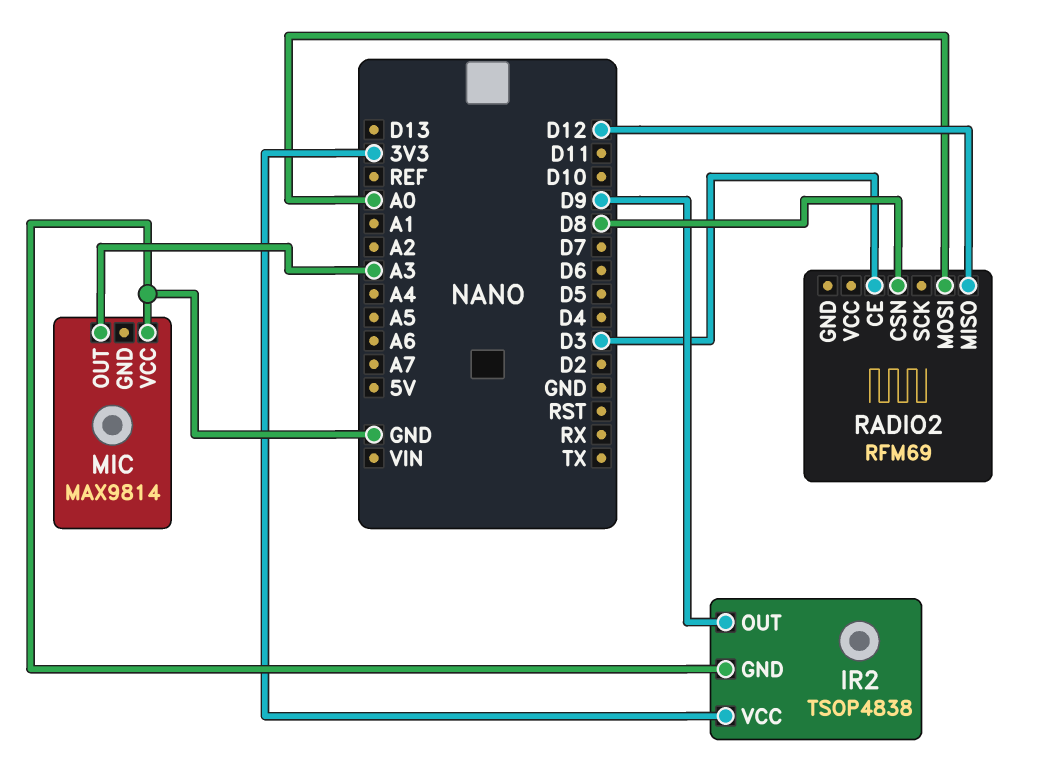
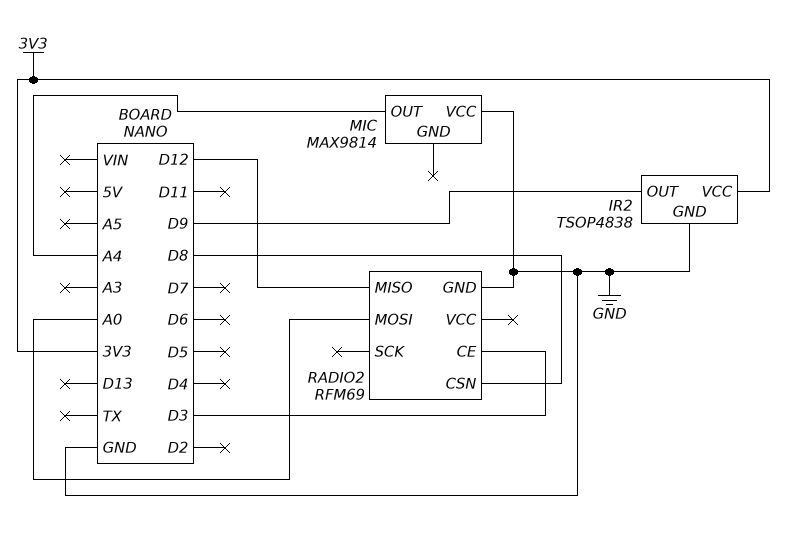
MIC pin OUT: A3 -> A4
RADIO2 pin GND: none -> GND

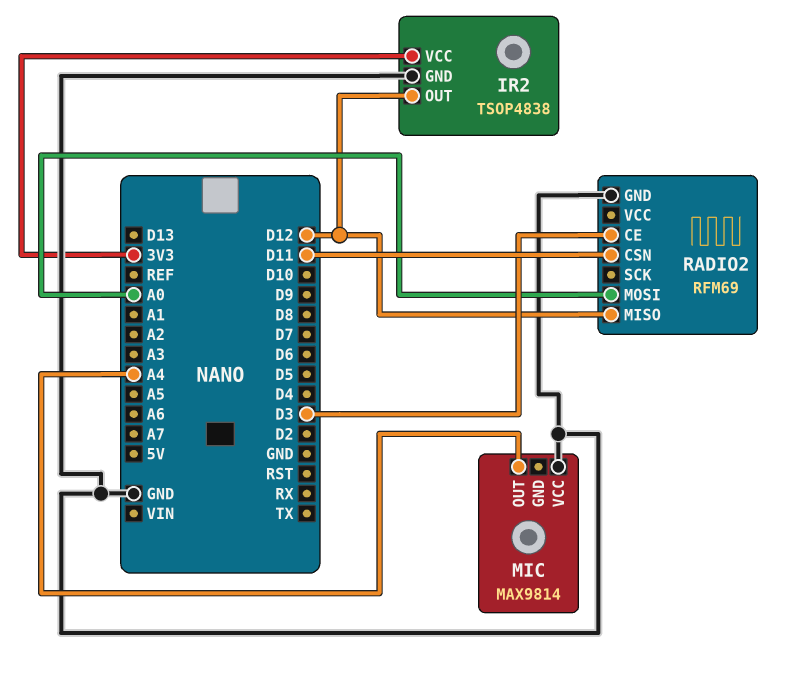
IR2 pin OUT: D9 -> D12
RADIO2 pin CSN: D8 -> D11

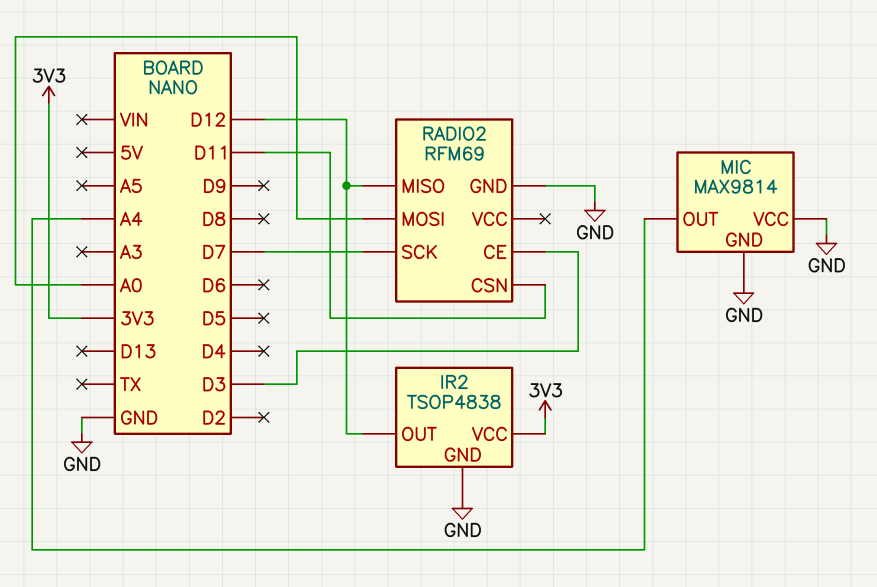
MIC pin GND: none -> GND
RADIO2 pin SCK: none -> D7

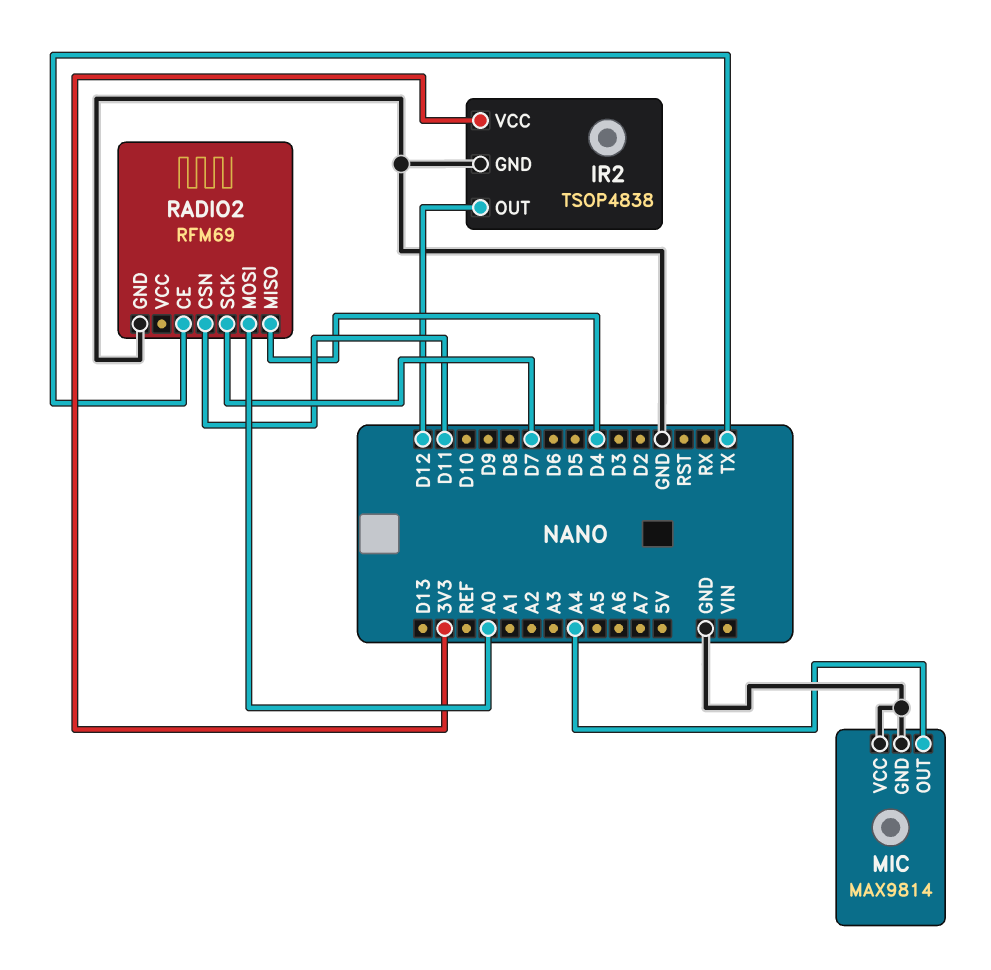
RADIO2 pin CE: D3 -> TX
RADIO2 pin MISO: D12 -> D4

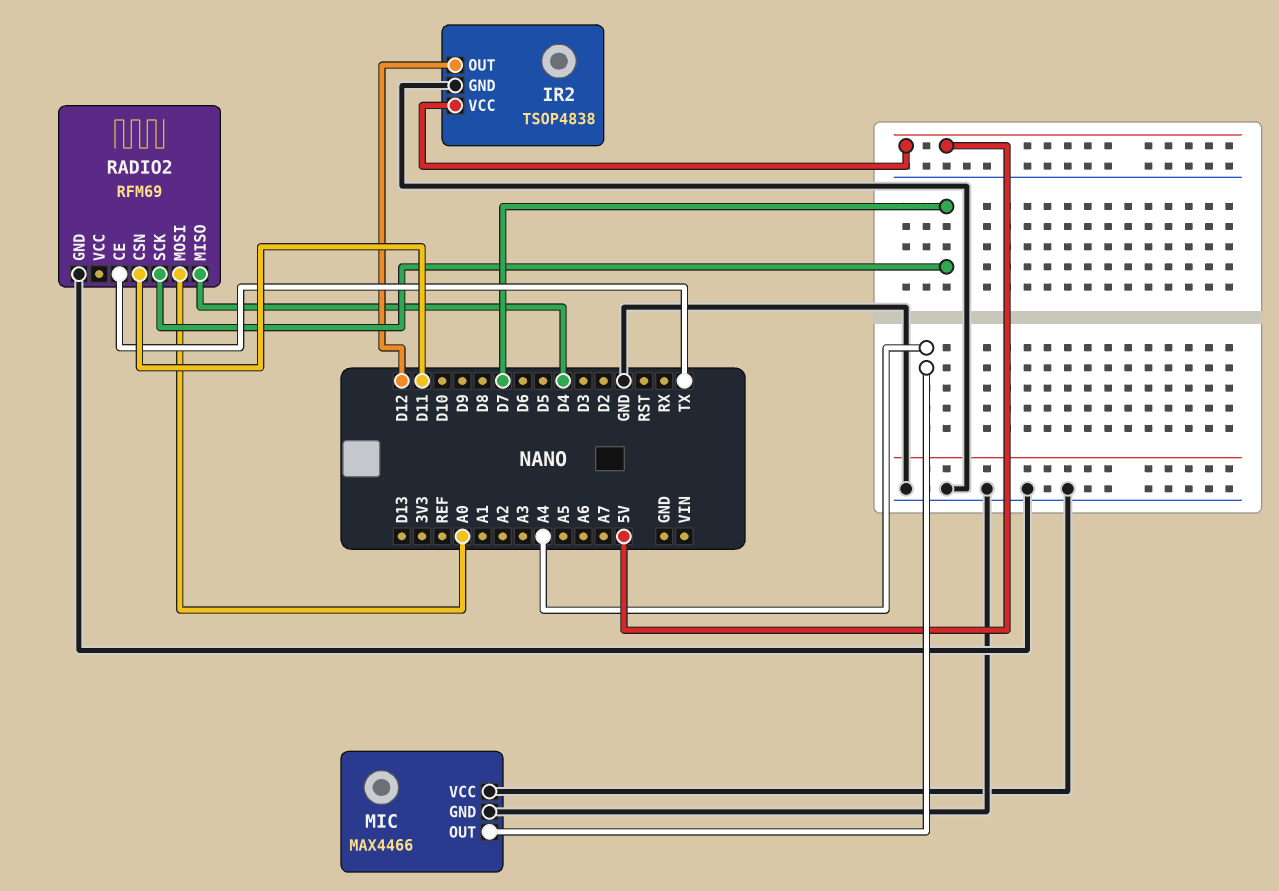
IR2 pin VCC: 3V3 -> 5V
MIC: MAX9814 -> MAX4466

